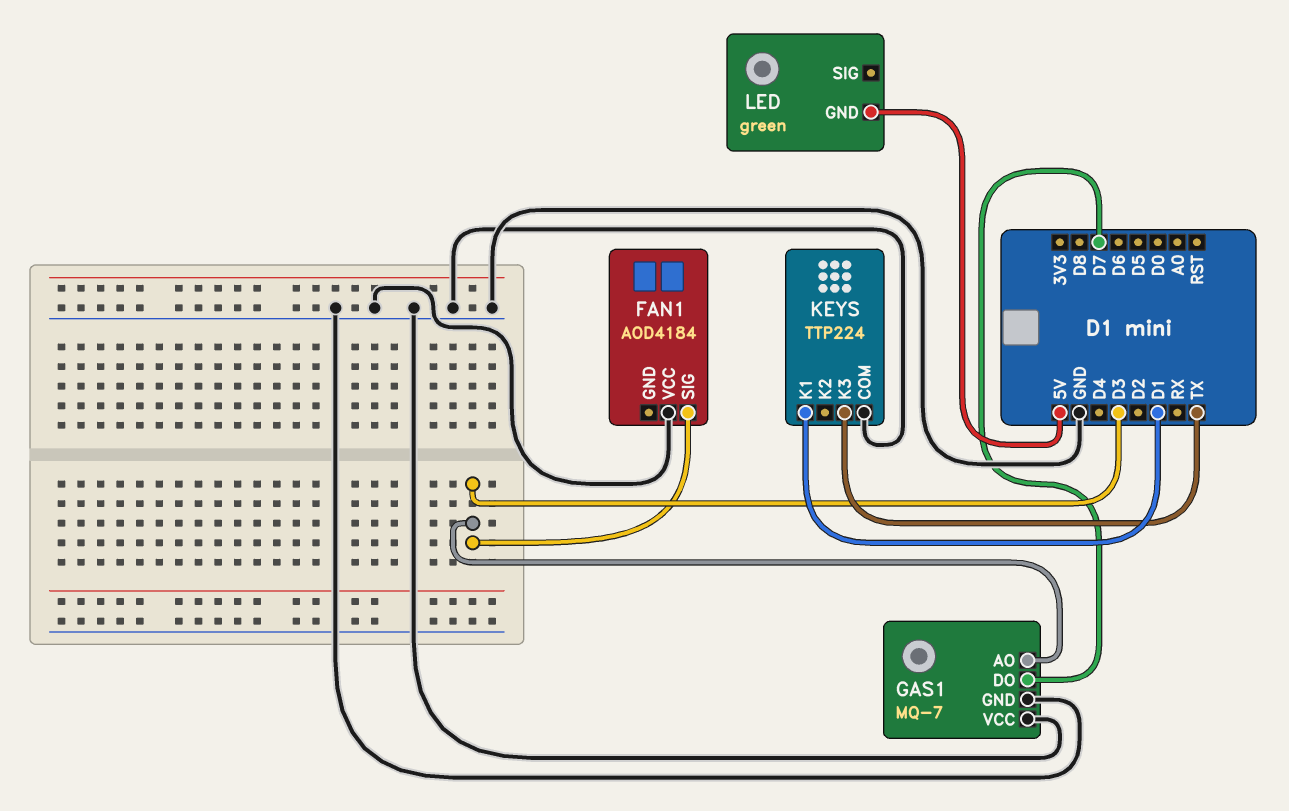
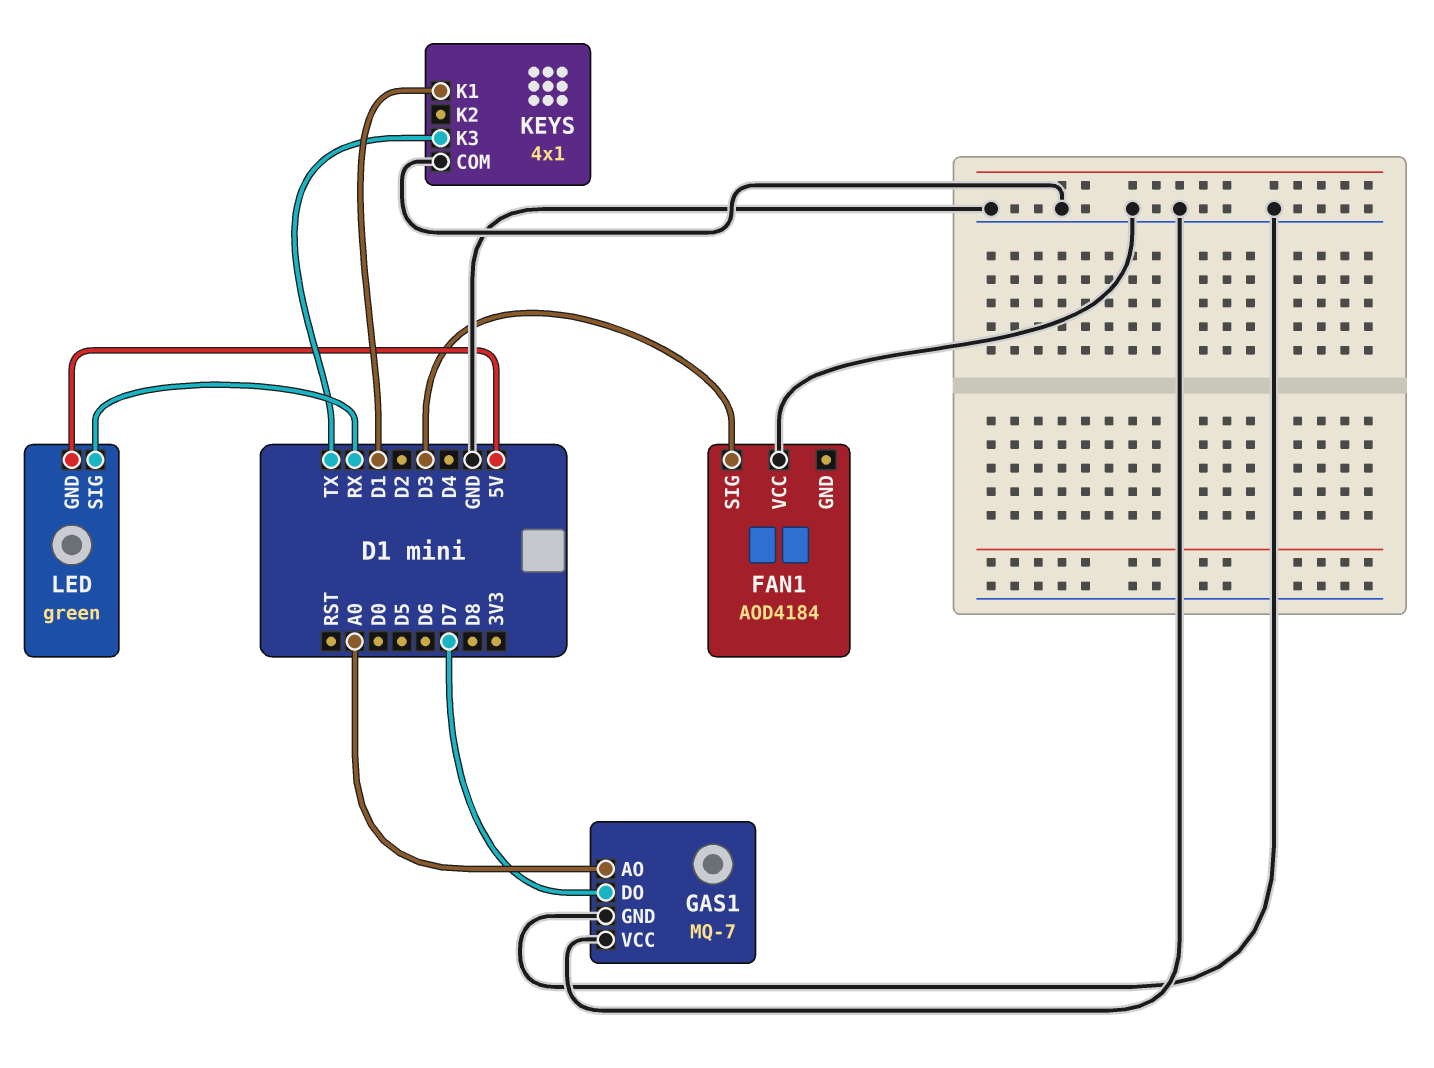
GAS1 pin AO: D3 -> A0
KEYS: TTP224 -> 4x1
LED pin SIG: none -> RX

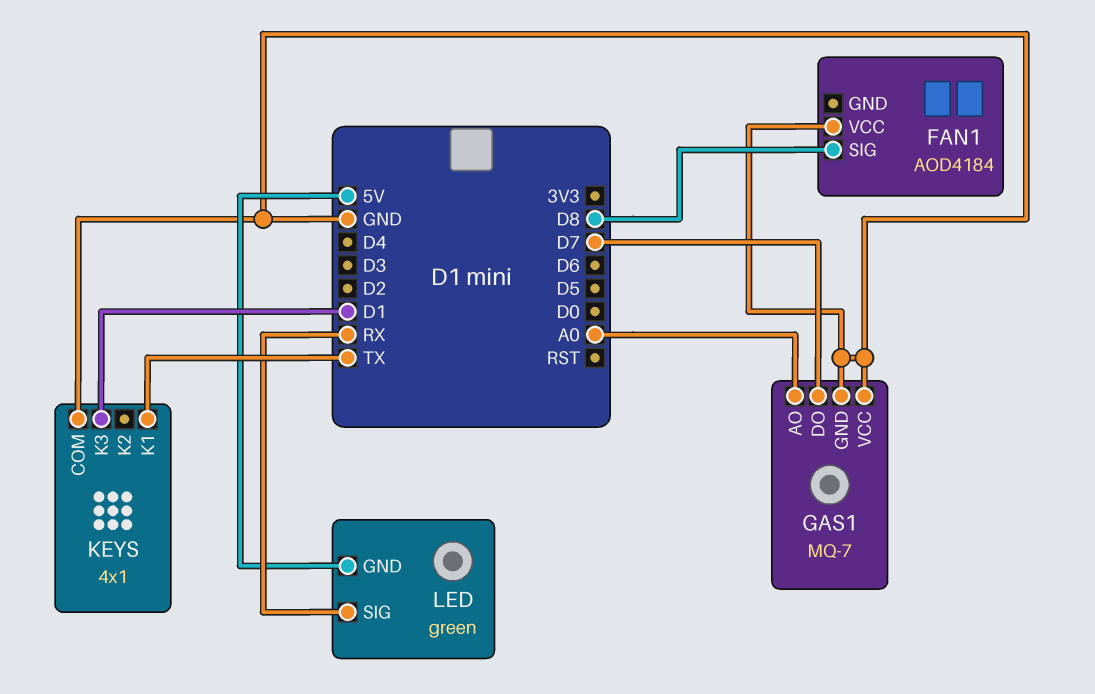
FAN1 pin SIG: D3 -> D8
KEYS pin K1: D1 -> TX
KEYS pin K3: TX -> D1

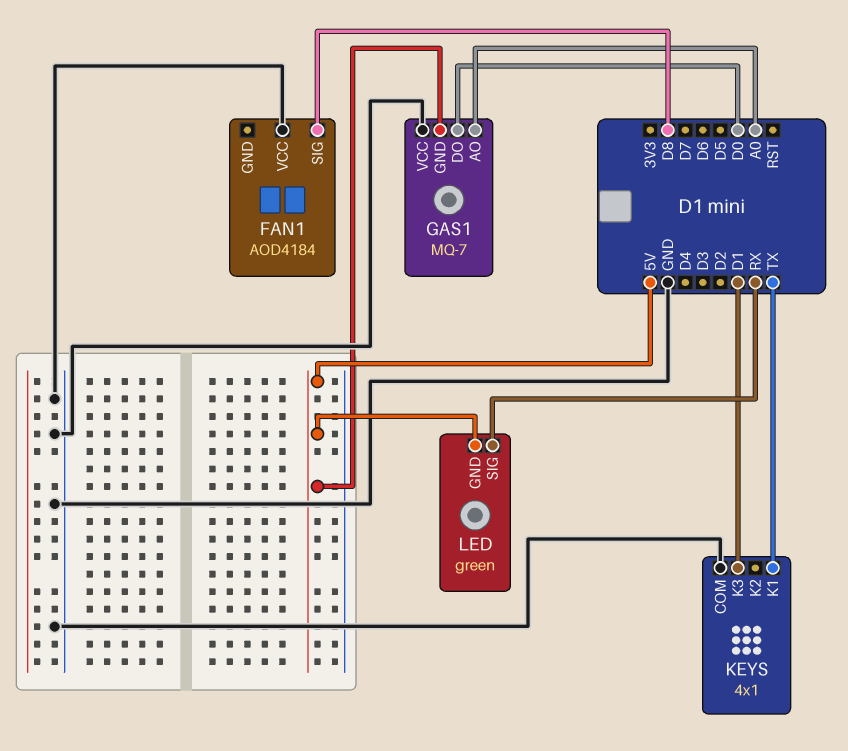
GAS1 pin DO: D7 -> D0
GAS1 pin GND: GND -> 5V

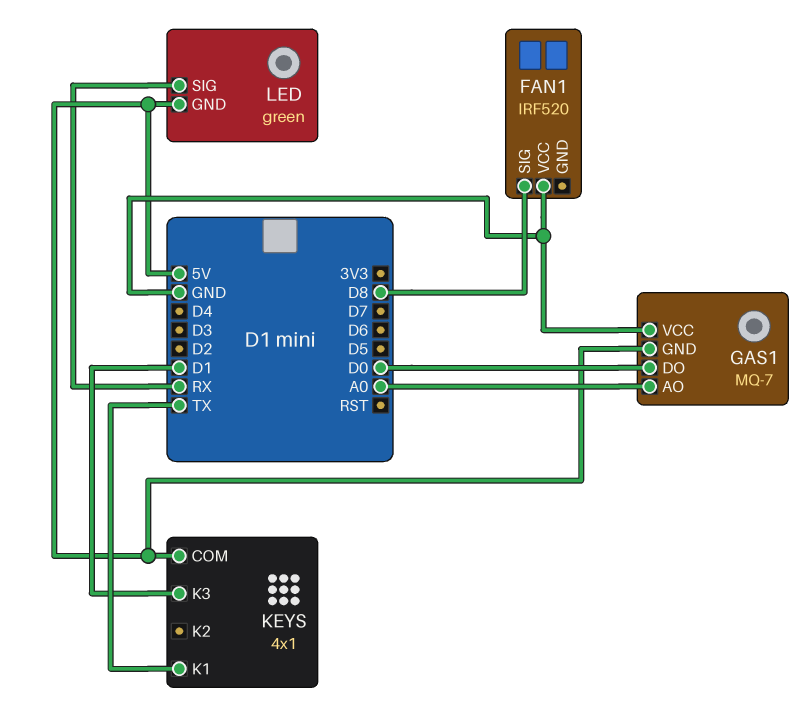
FAN1: AOD4184 -> IRF520
KEYS pin COM: GND -> 5V

